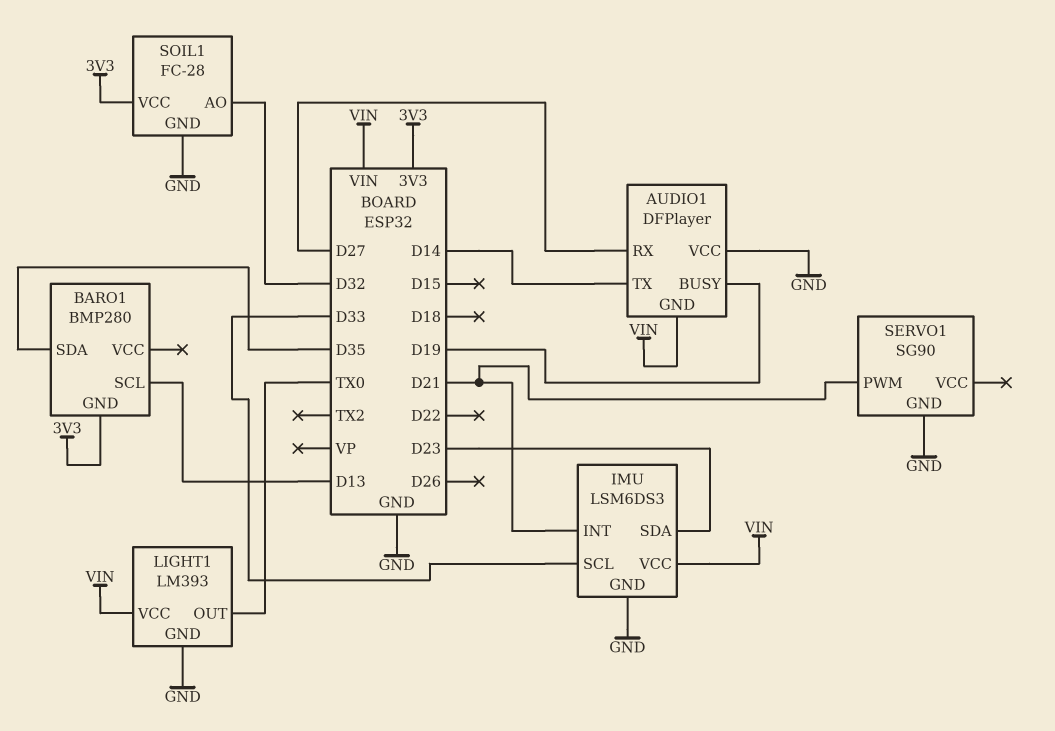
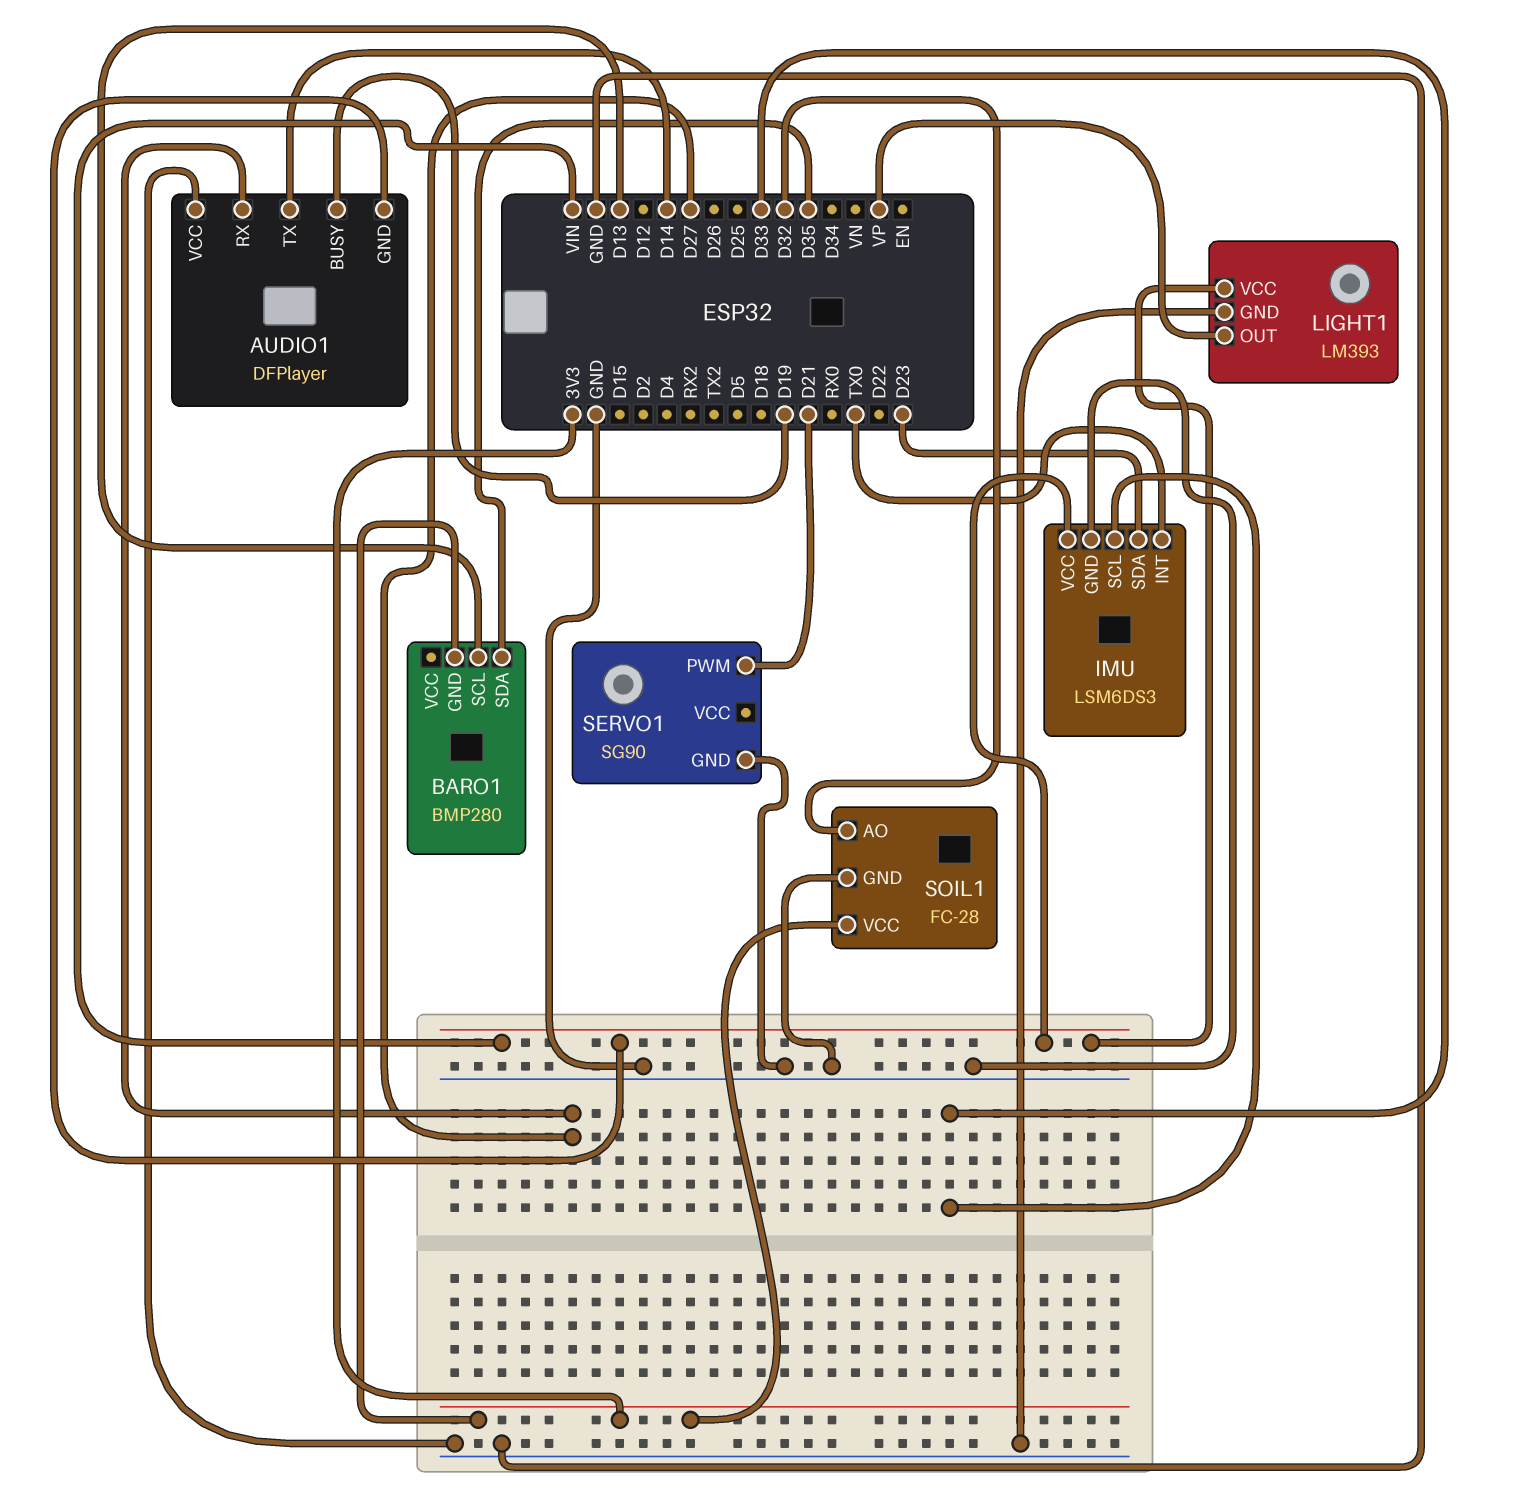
IMU pin INT: D21 -> TX0
LIGHT1 pin OUT: TX0 -> VP

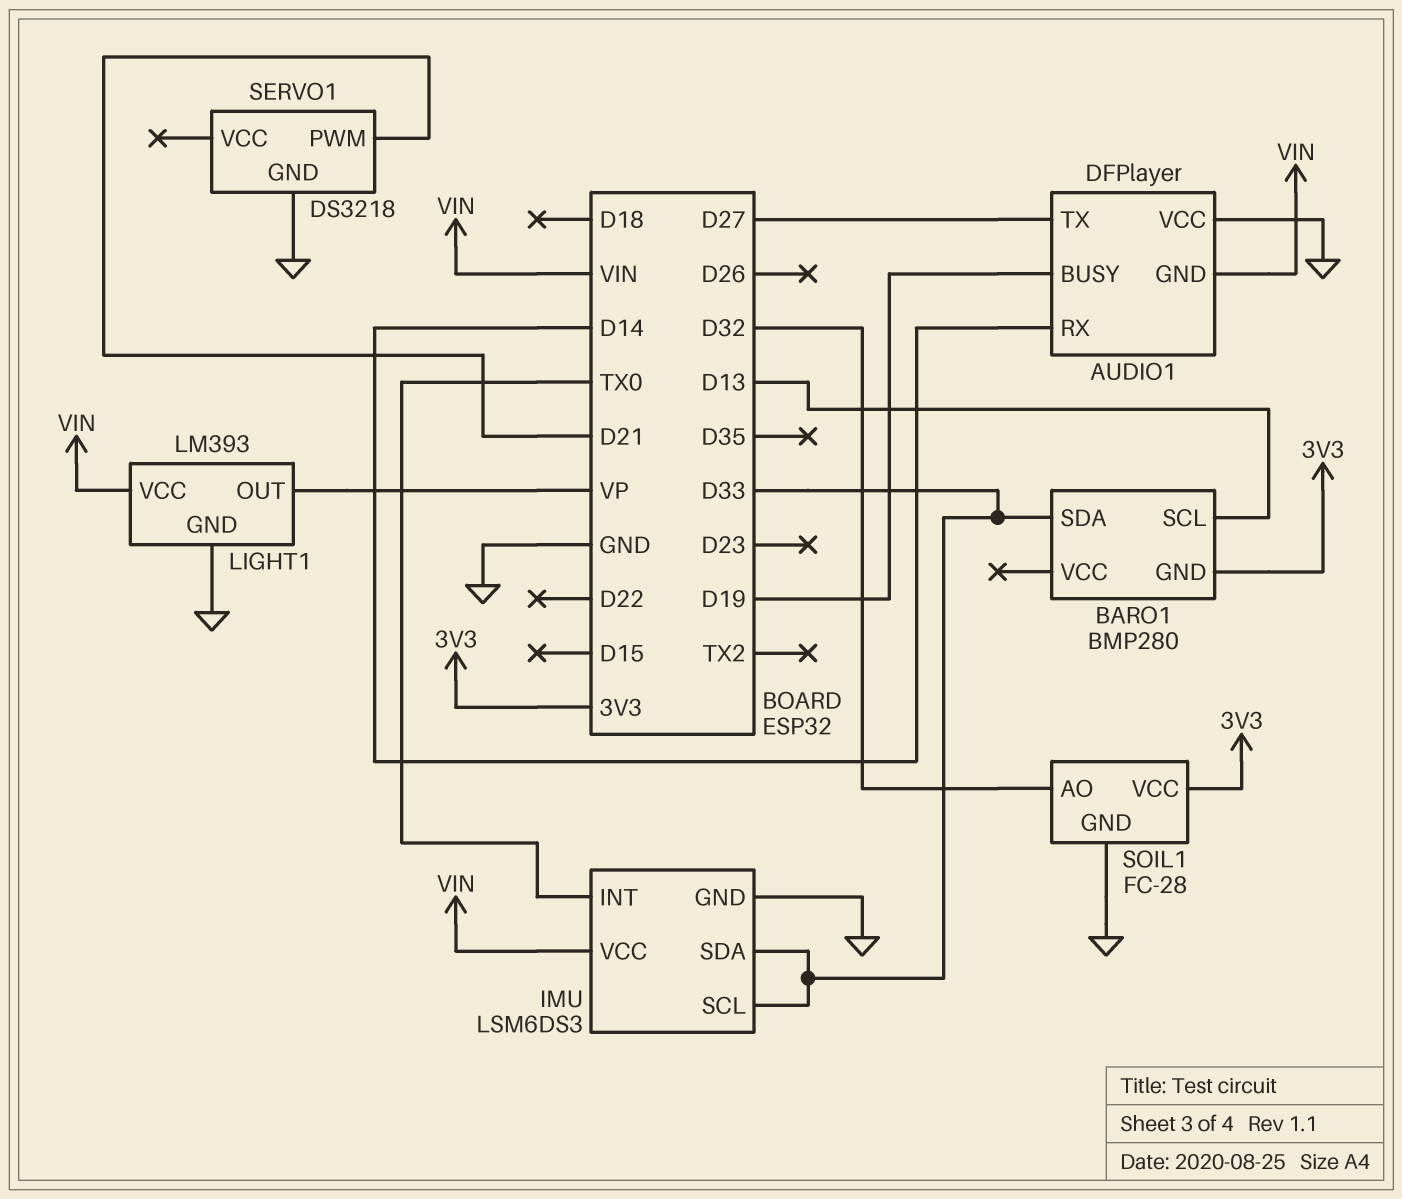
AUDIO1 pin RX: D27 -> D14
AUDIO1 pin TX: D14 -> D27
BARO1 pin SDA: D35 -> D33
IMU pin SDA: D23 -> D33
SERVO1: SG90 -> DS3218

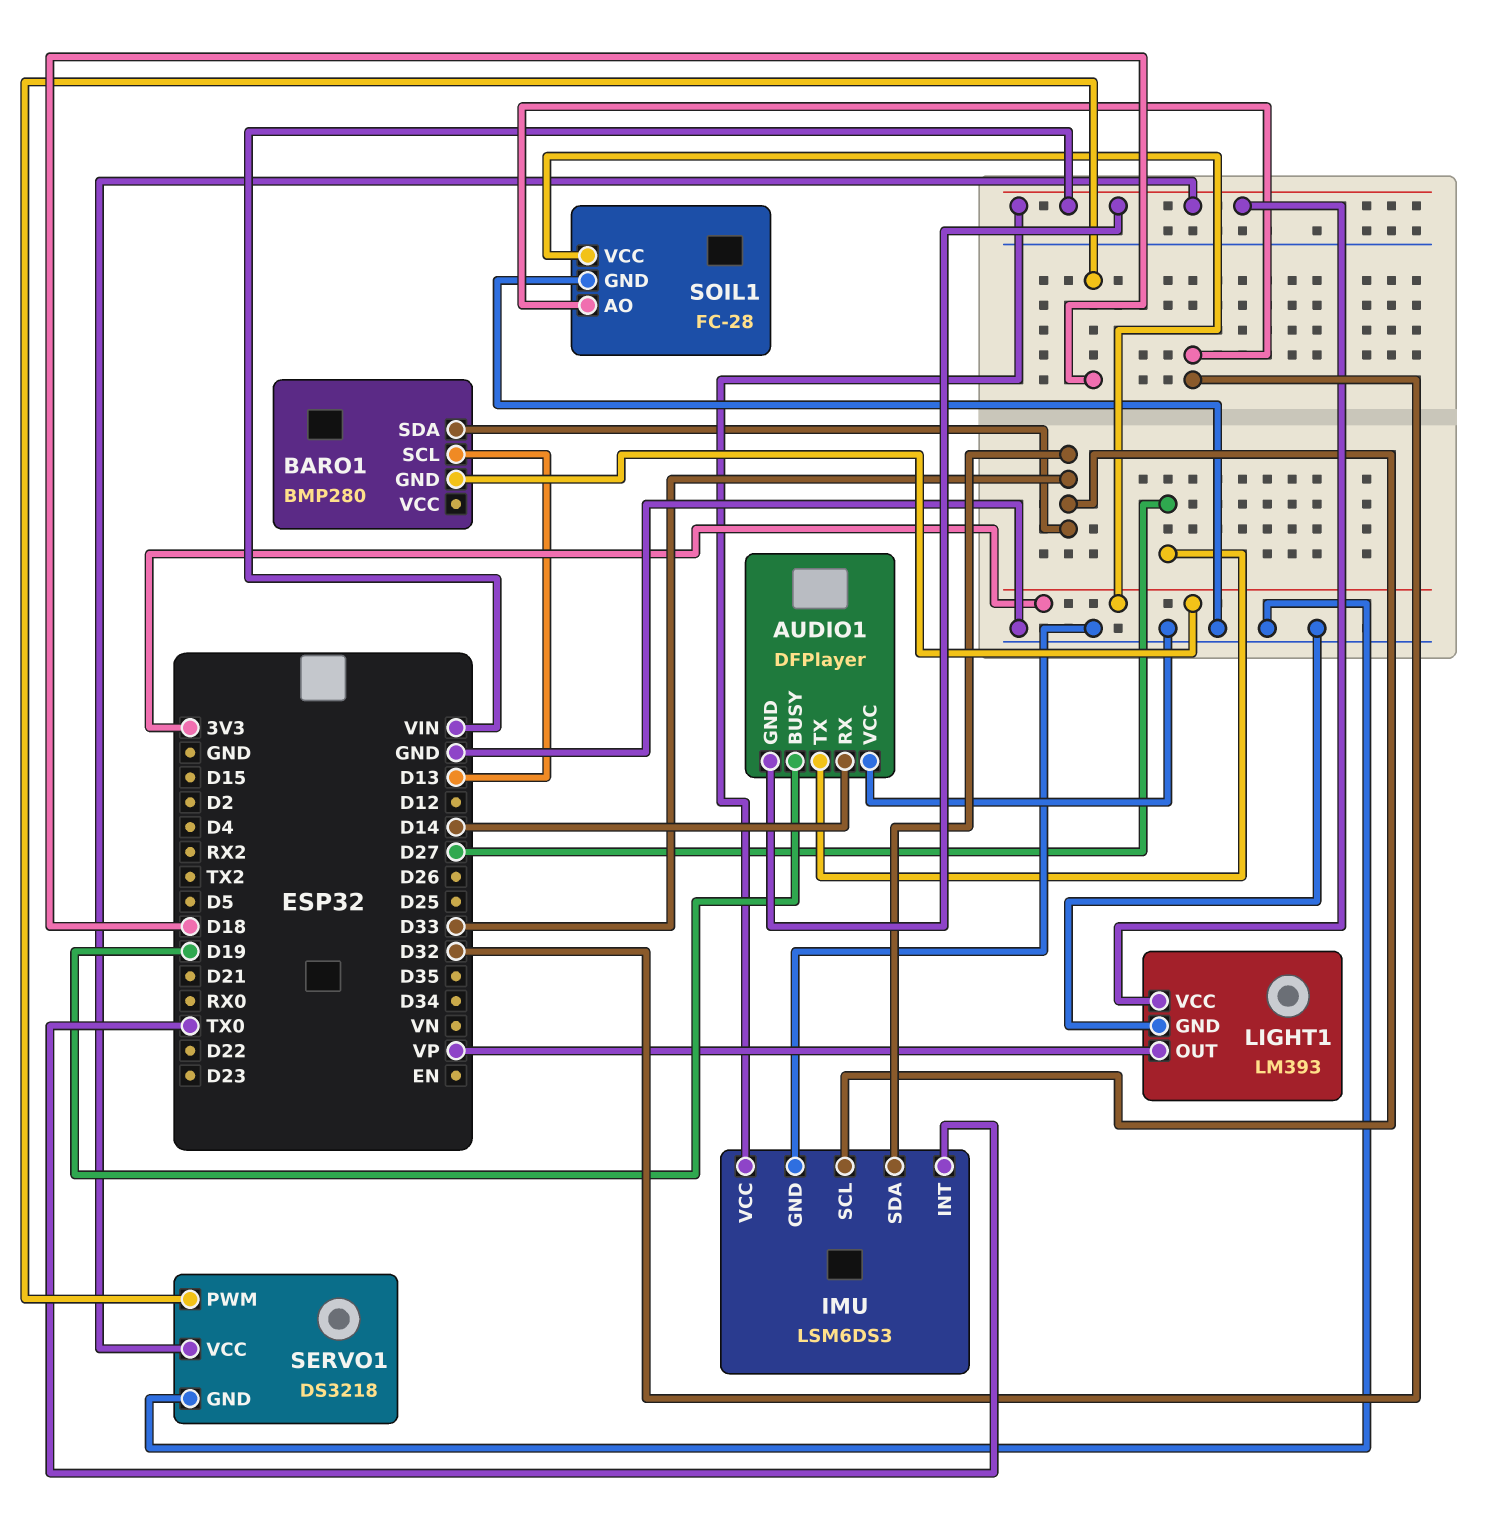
SERVO1 pin PWM: D21 -> D18
SERVO1 pin VCC: none -> VIN

